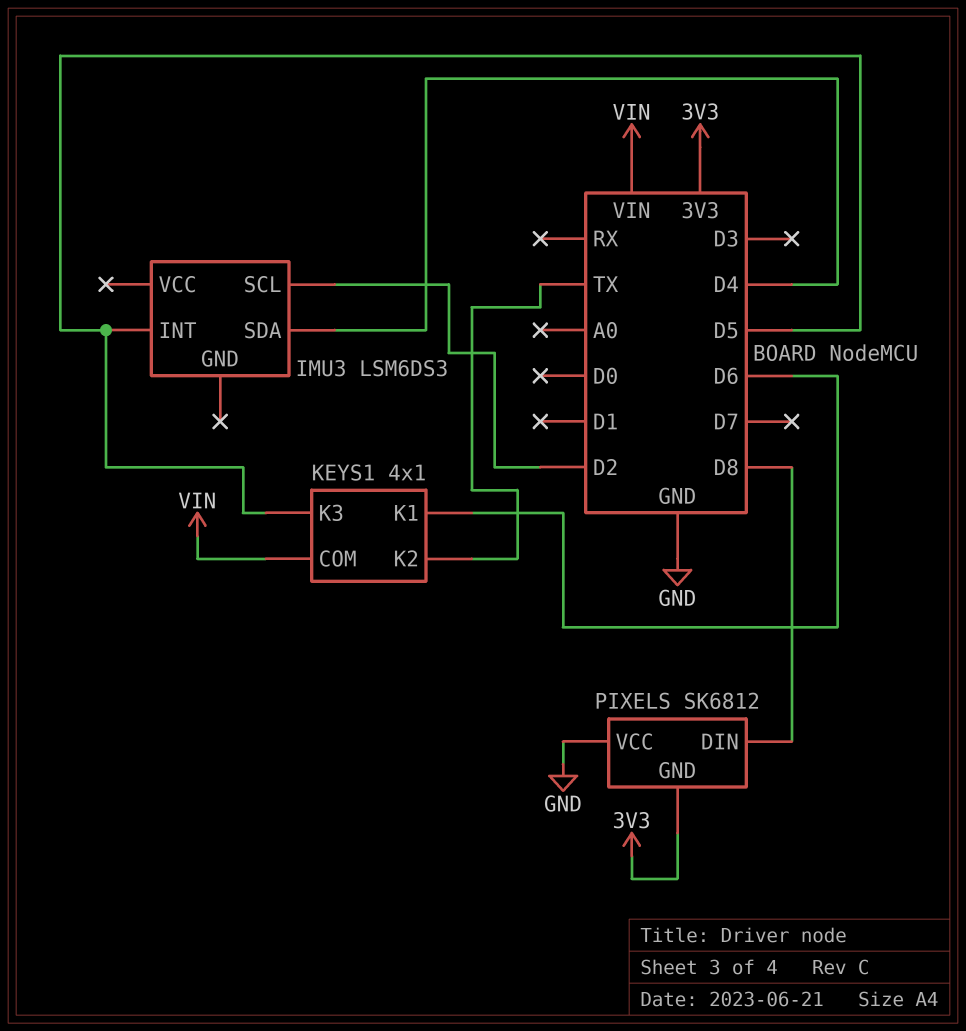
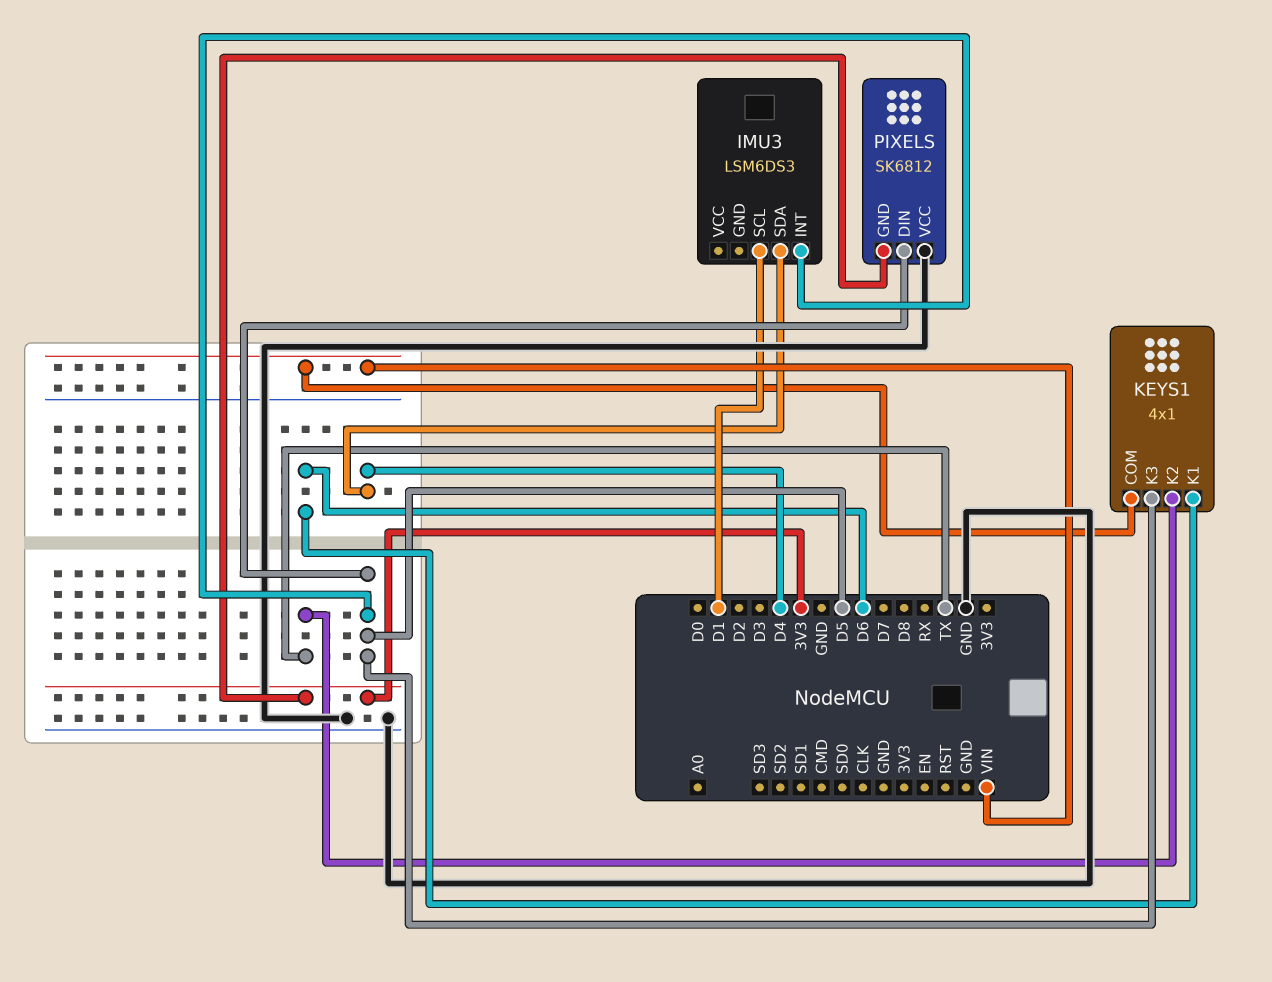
IMU3 pin SCL: D2 -> D1
PIXELS pin DIN: D8 -> D5

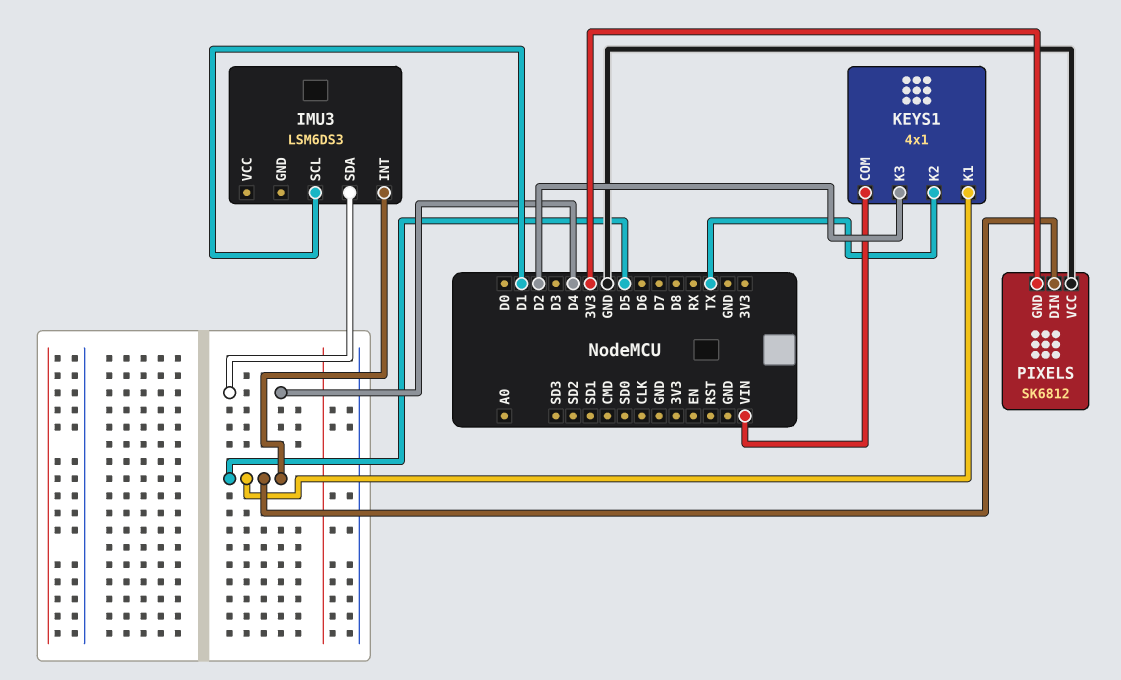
KEYS1 pin K1: D6 -> D5
KEYS1 pin K3: D5 -> D2

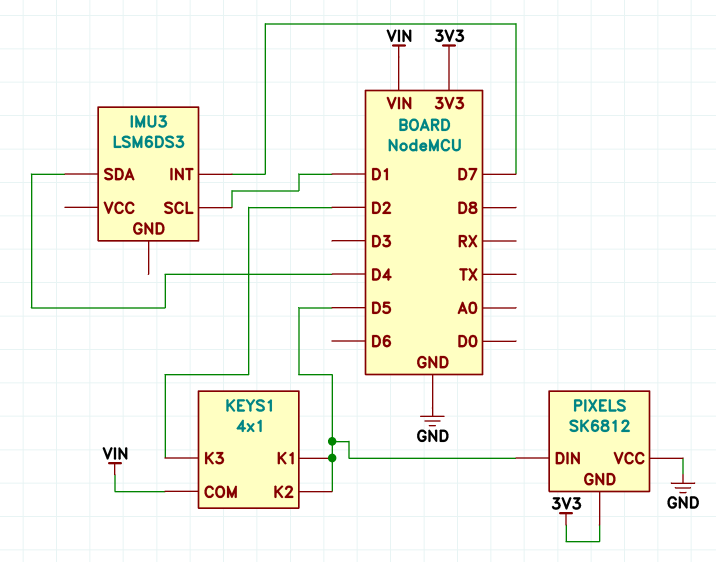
IMU3 pin INT: D5 -> D7
KEYS1 pin K2: TX -> D5

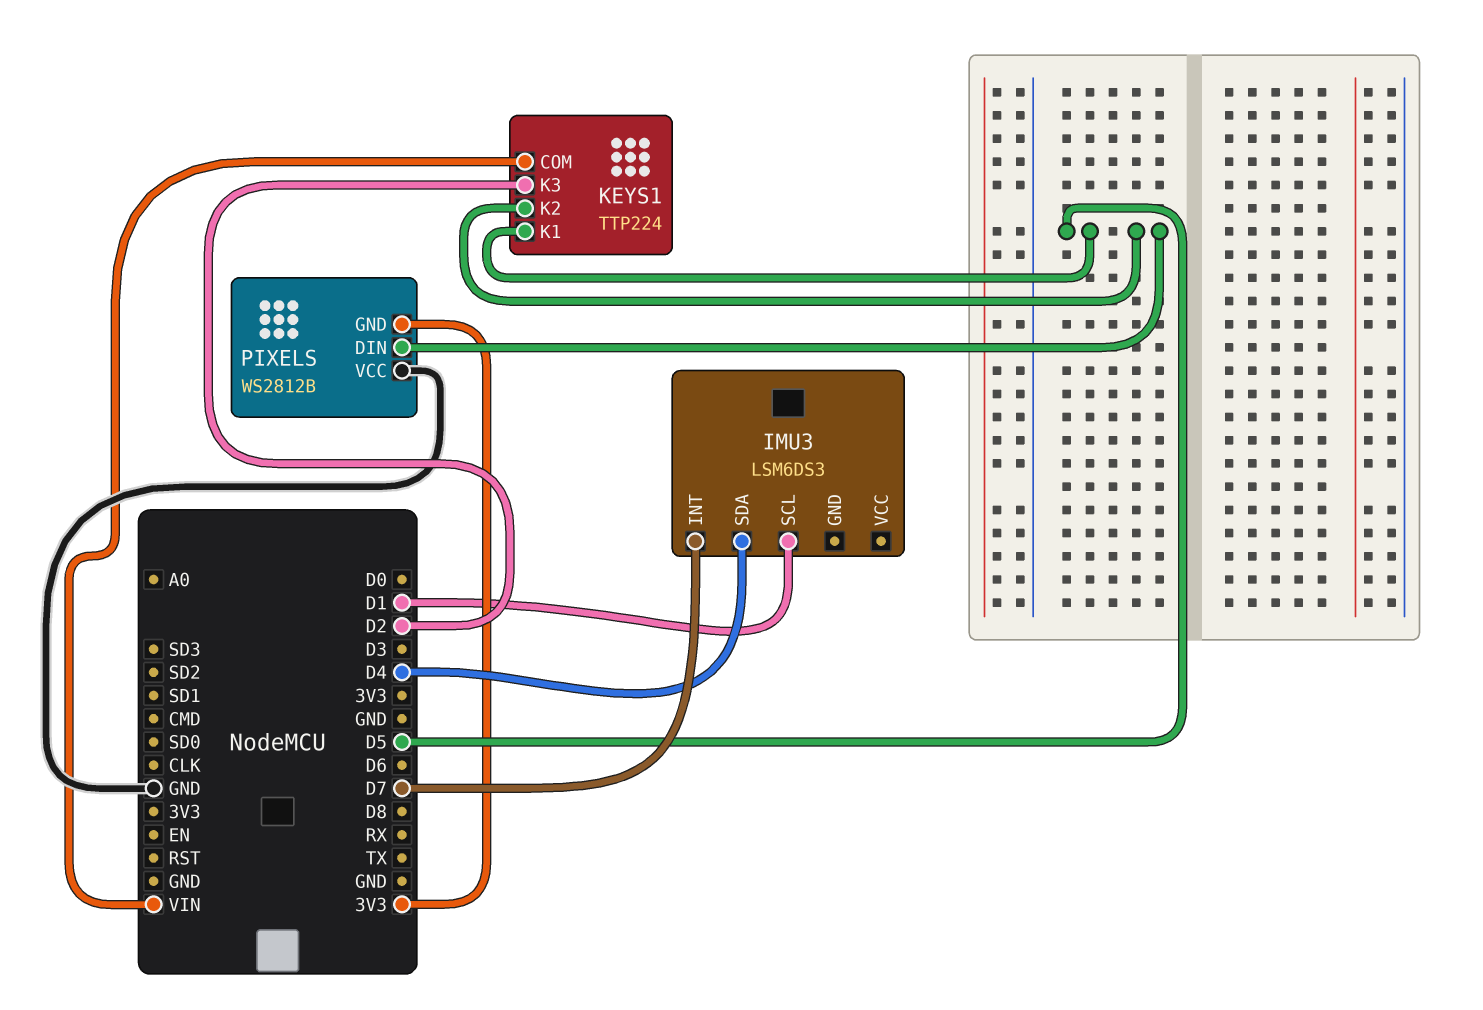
KEYS1: 4x1 -> TTP224
PIXELS: SK6812 -> WS2812B

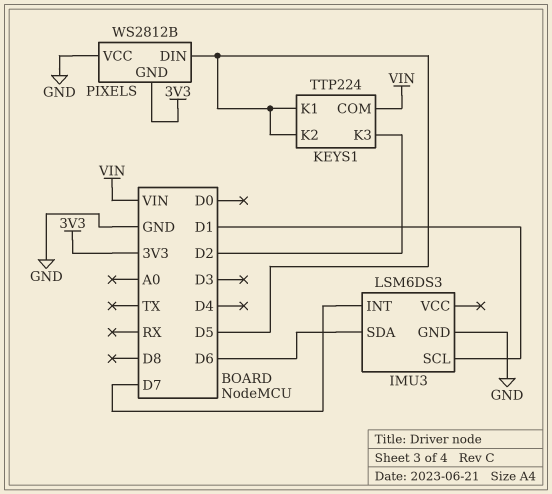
IMU3 pin GND: none -> GND
IMU3 pin SDA: D4 -> D6

